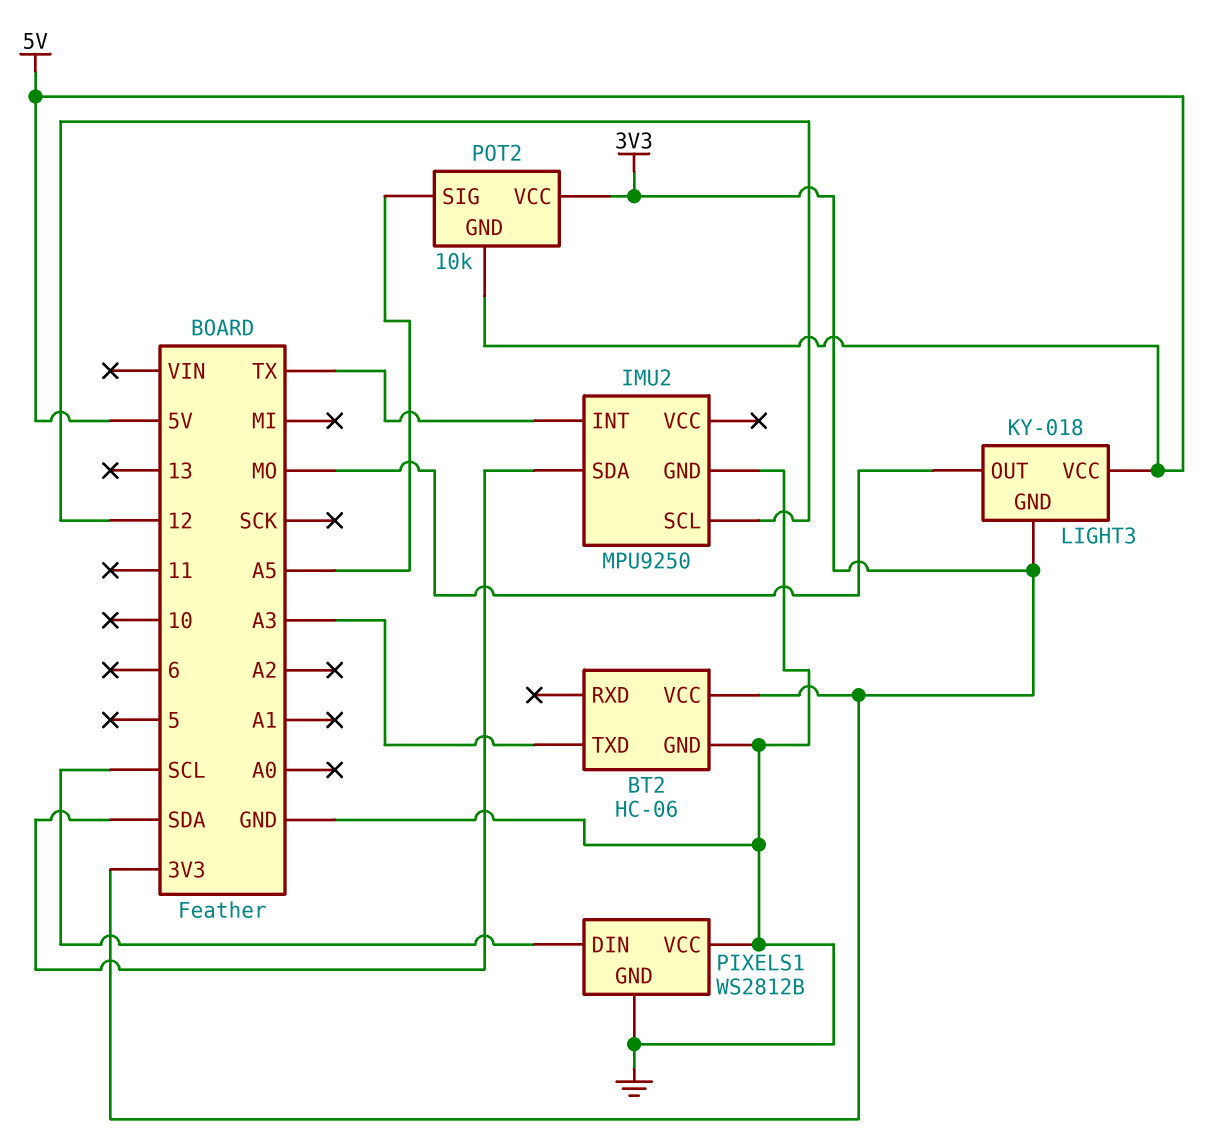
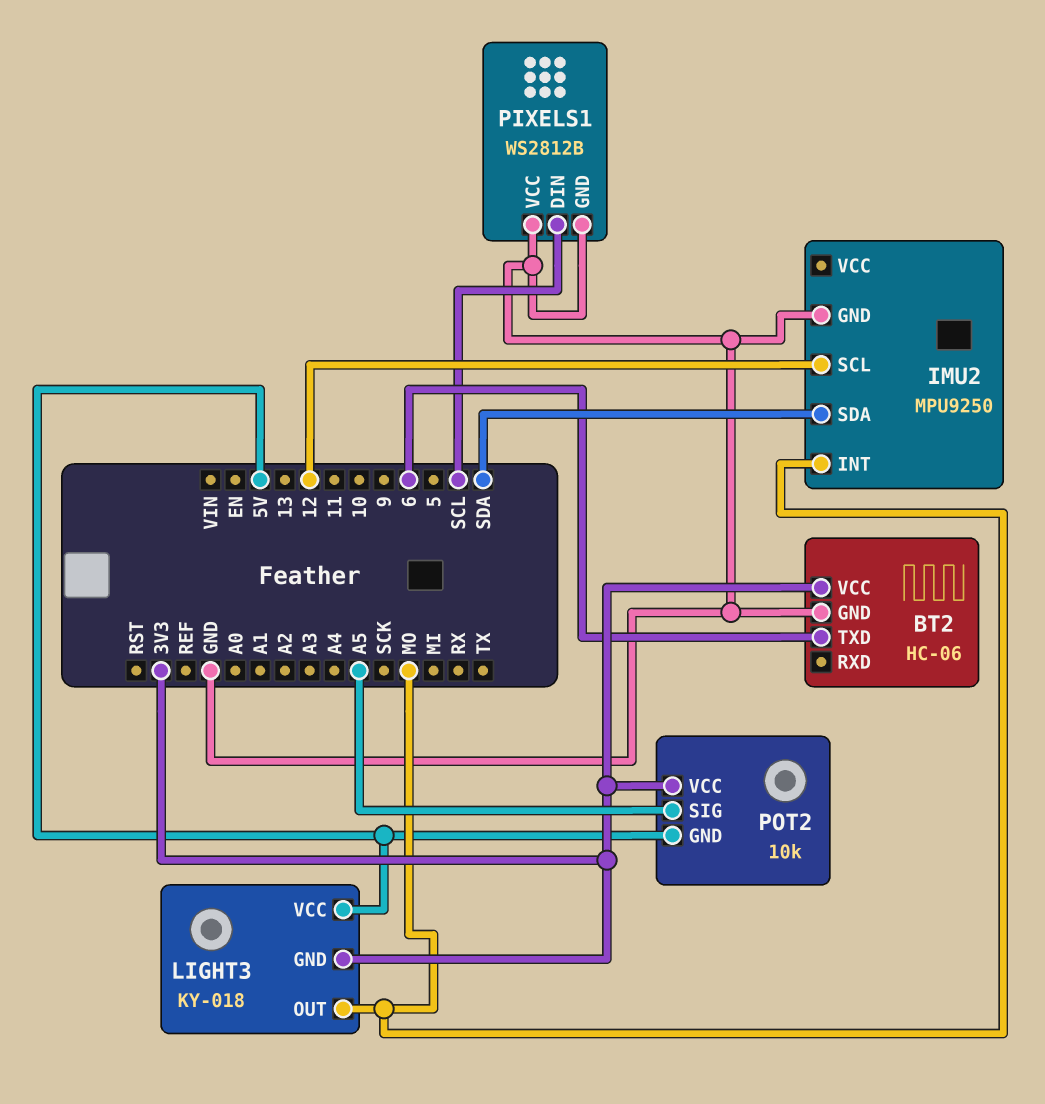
BT2 pin TXD: A3 -> 6
IMU2 pin INT: TX -> MO

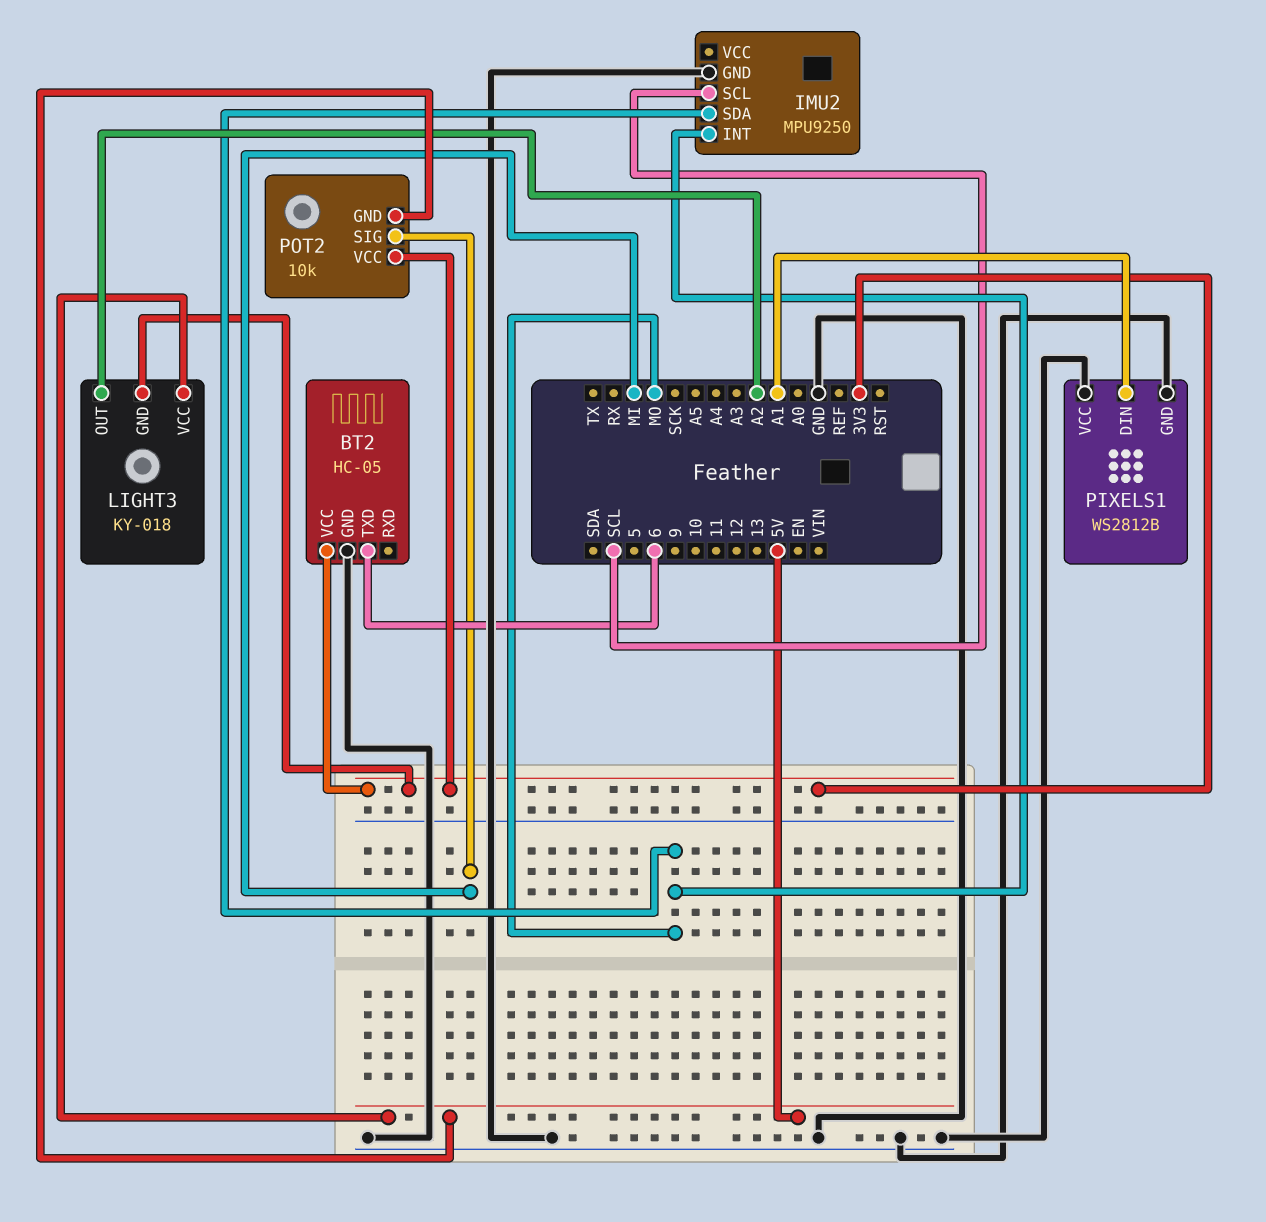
BT2: HC-06 -> HC-05
IMU2 pin SCL: 12 -> SCL
IMU2 pin SDA: SDA -> MO
LIGHT3 pin OUT: MO -> A2
PIXELS1 pin DIN: SCL -> A1
POT2 pin SIG: A5 -> MI

